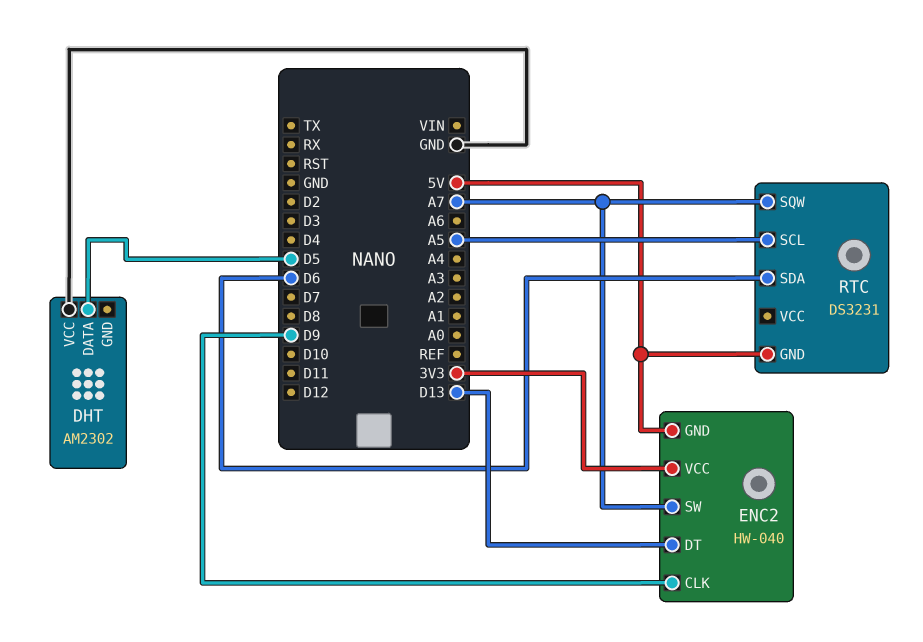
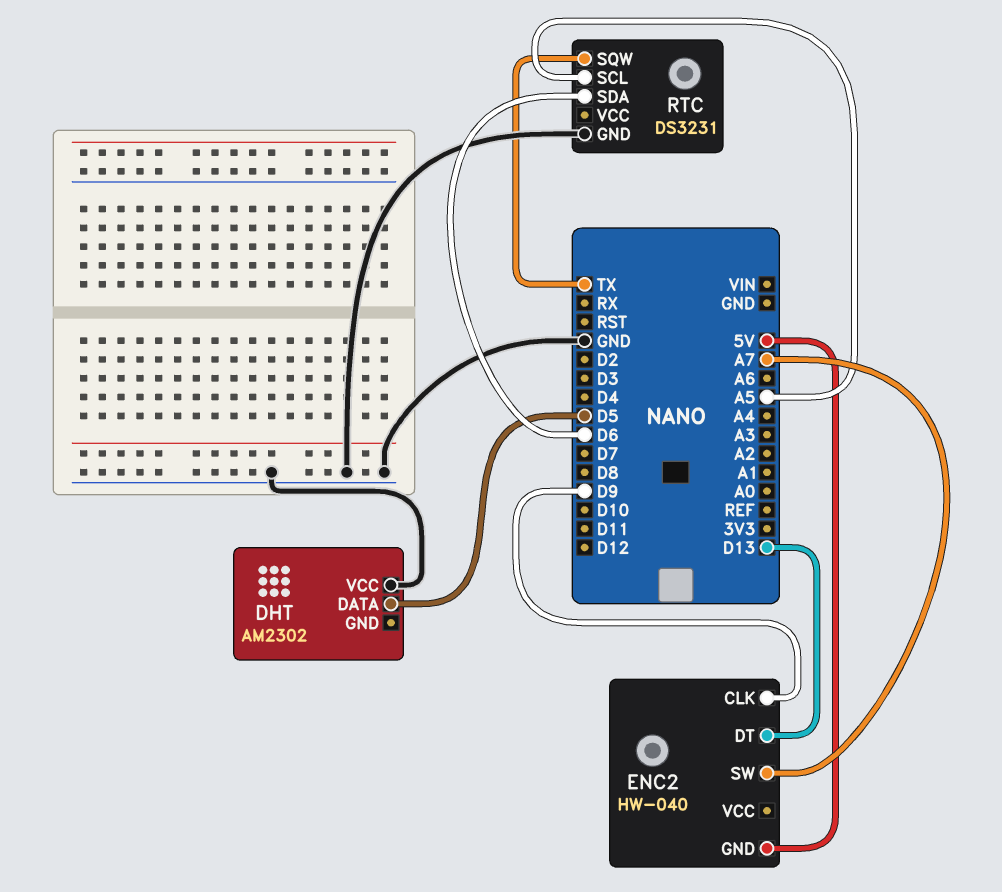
ENC2 pin VCC: 3V3 -> none
RTC pin GND: 5V -> GND
RTC pin SQW: A7 -> TX

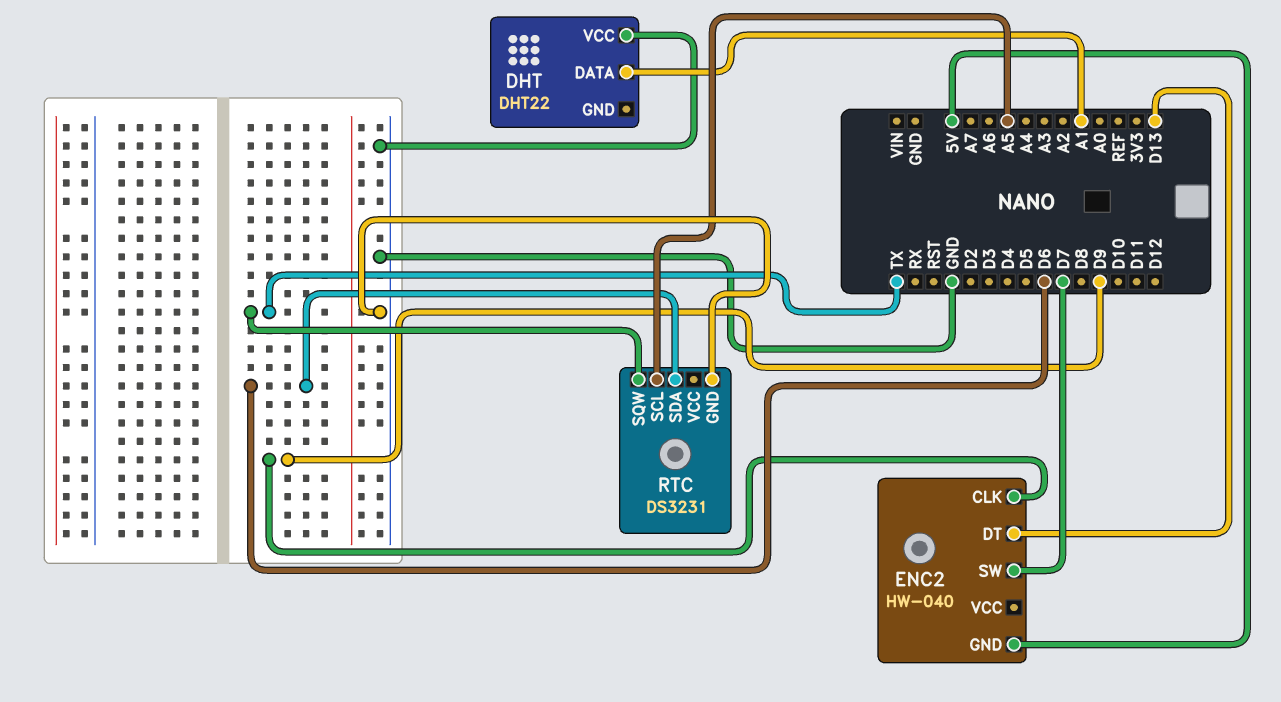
DHT: AM2302 -> DHT22
DHT pin DATA: D5 -> A1
ENC2 pin SW: A7 -> D7

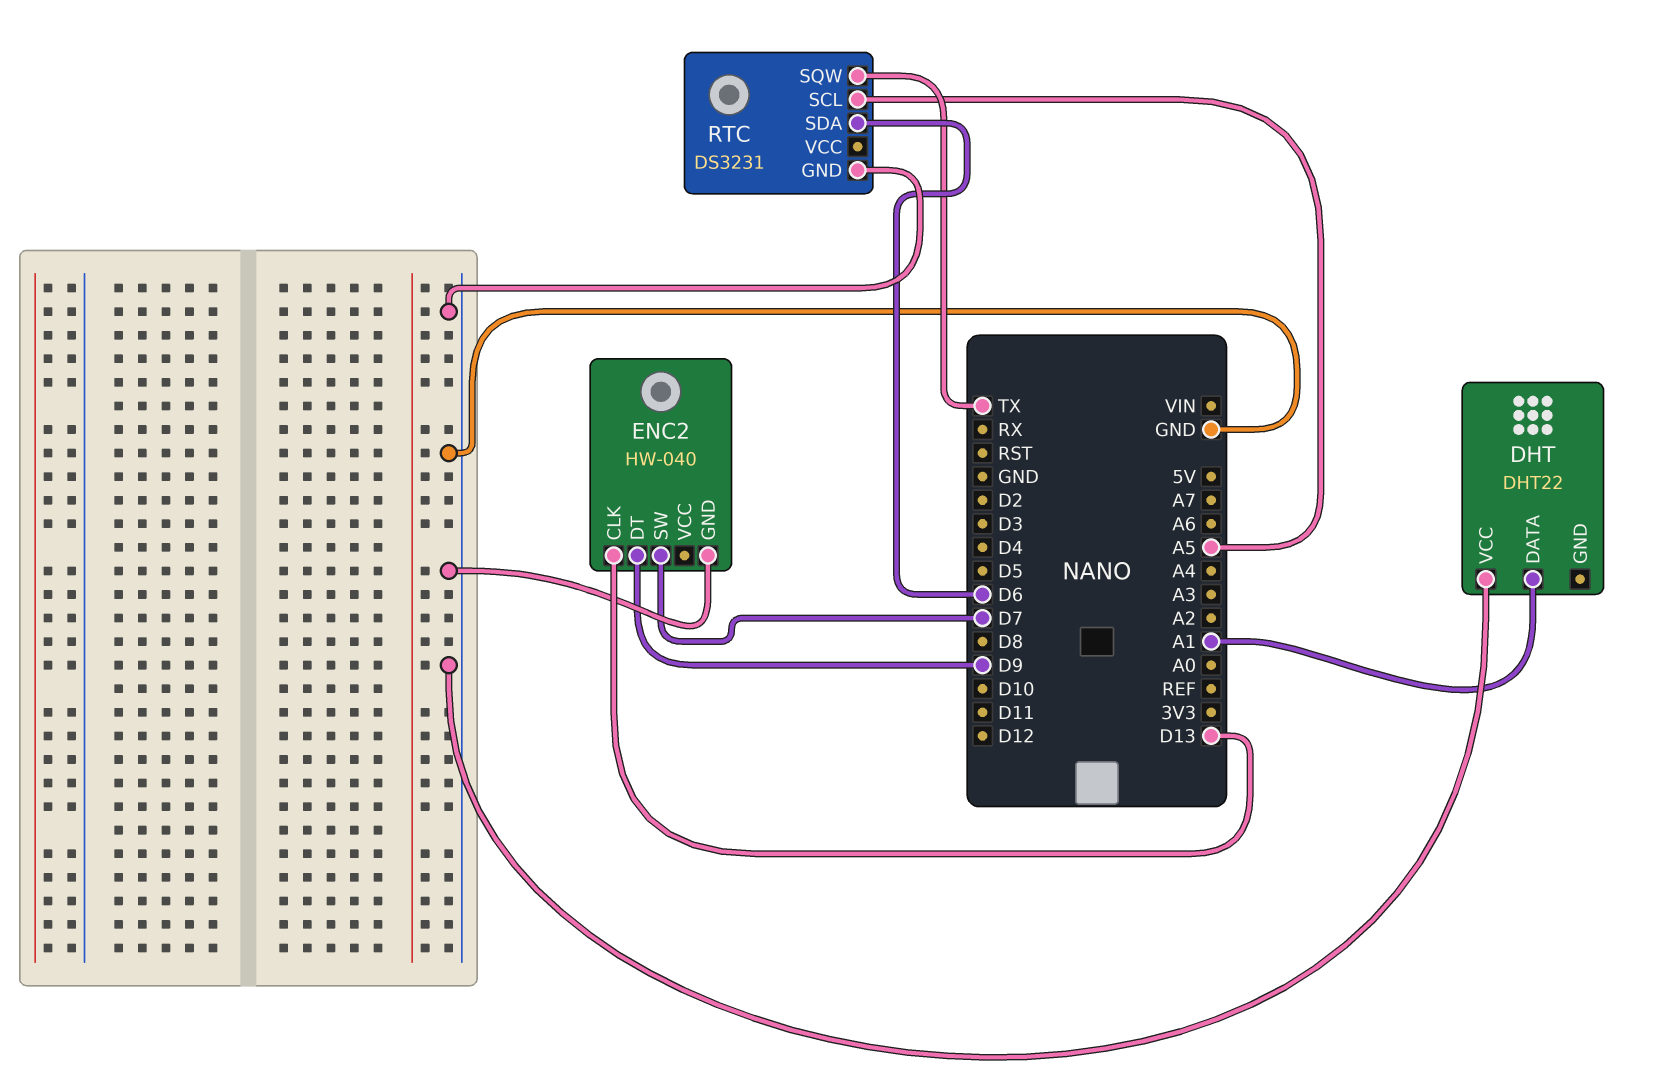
ENC2 pin CLK: D9 -> D13
ENC2 pin DT: D13 -> D9
ENC2 pin GND: 5V -> GND

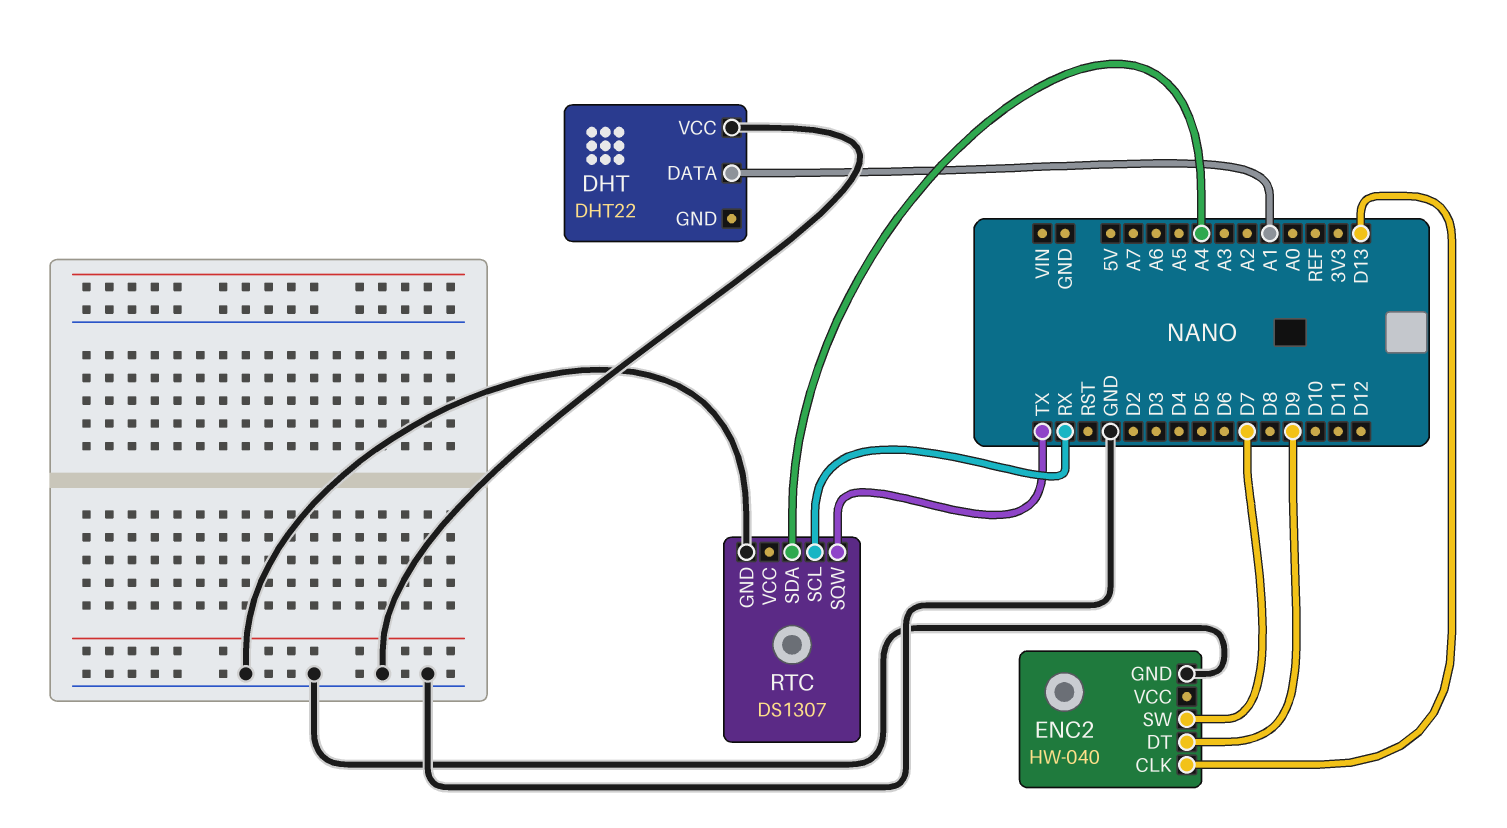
RTC: DS3231 -> DS1307
RTC pin SCL: A5 -> RX
RTC pin SDA: D6 -> A4

